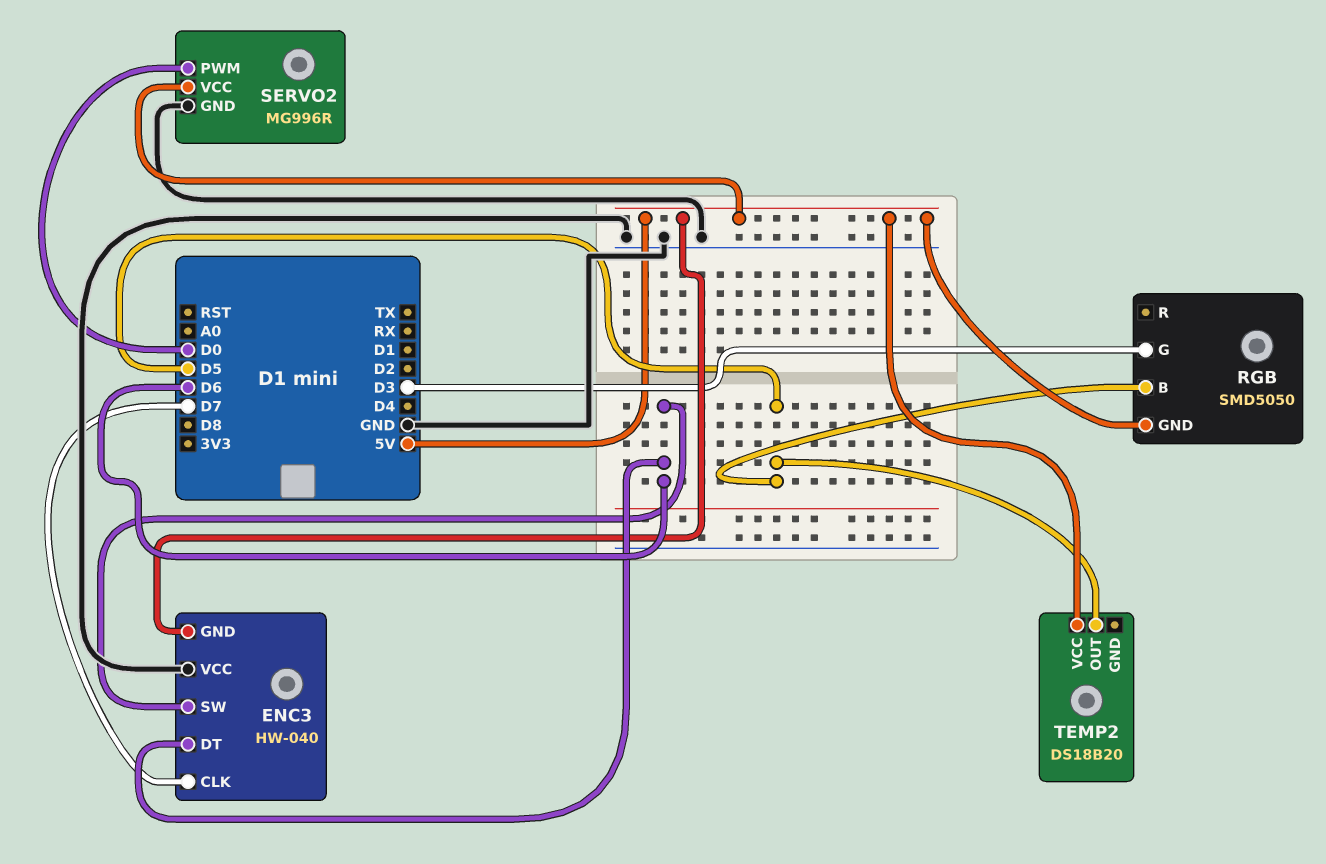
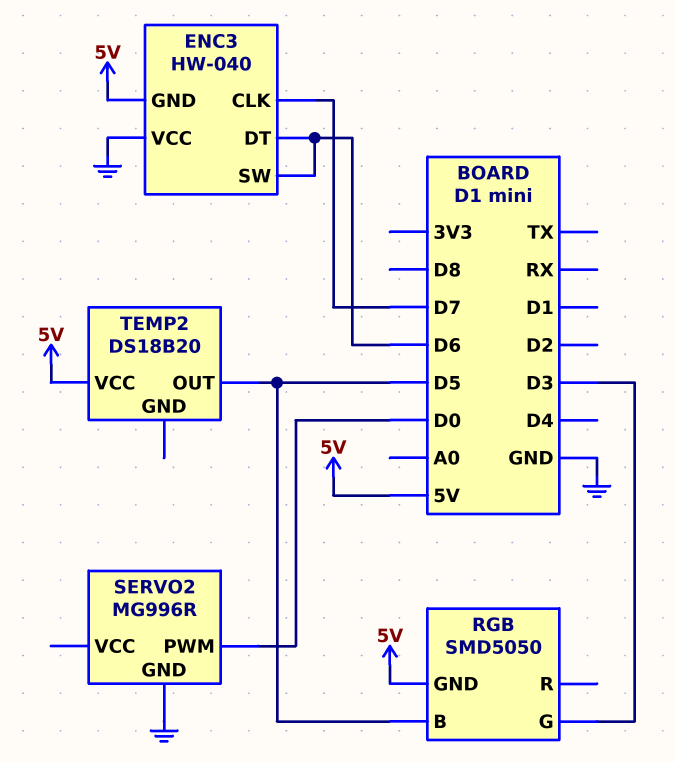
SERVO2 pin VCC: 5V -> none

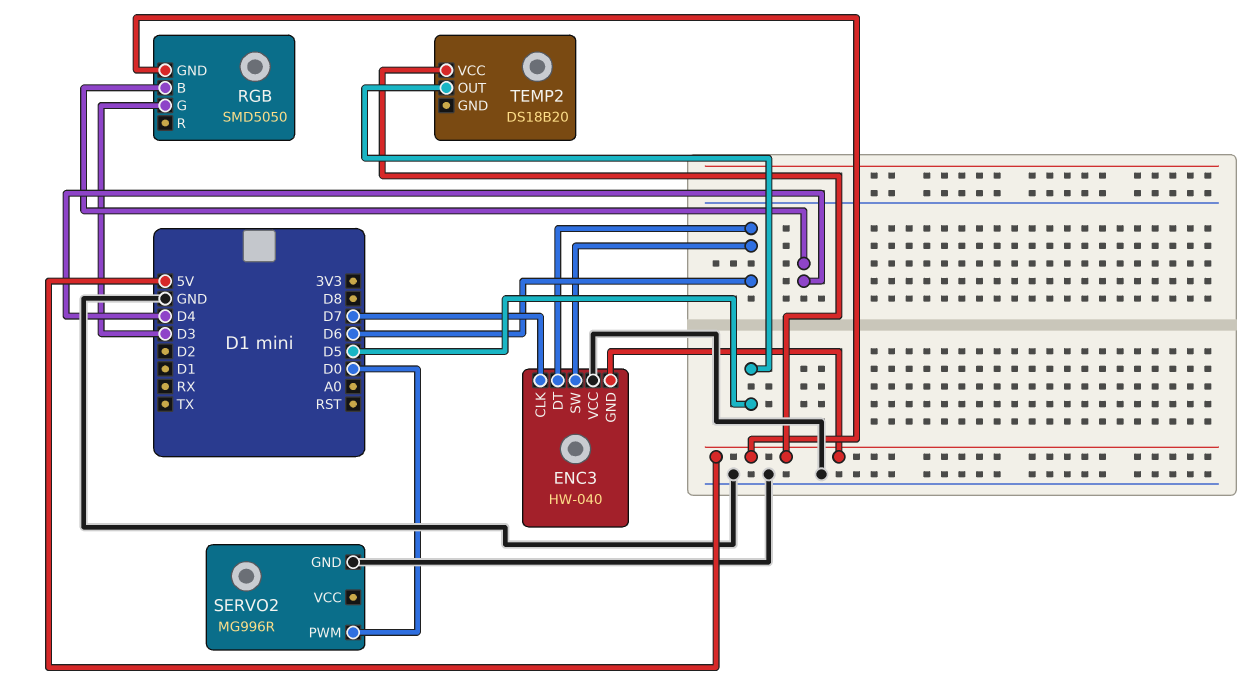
RGB pin B: D5 -> D4

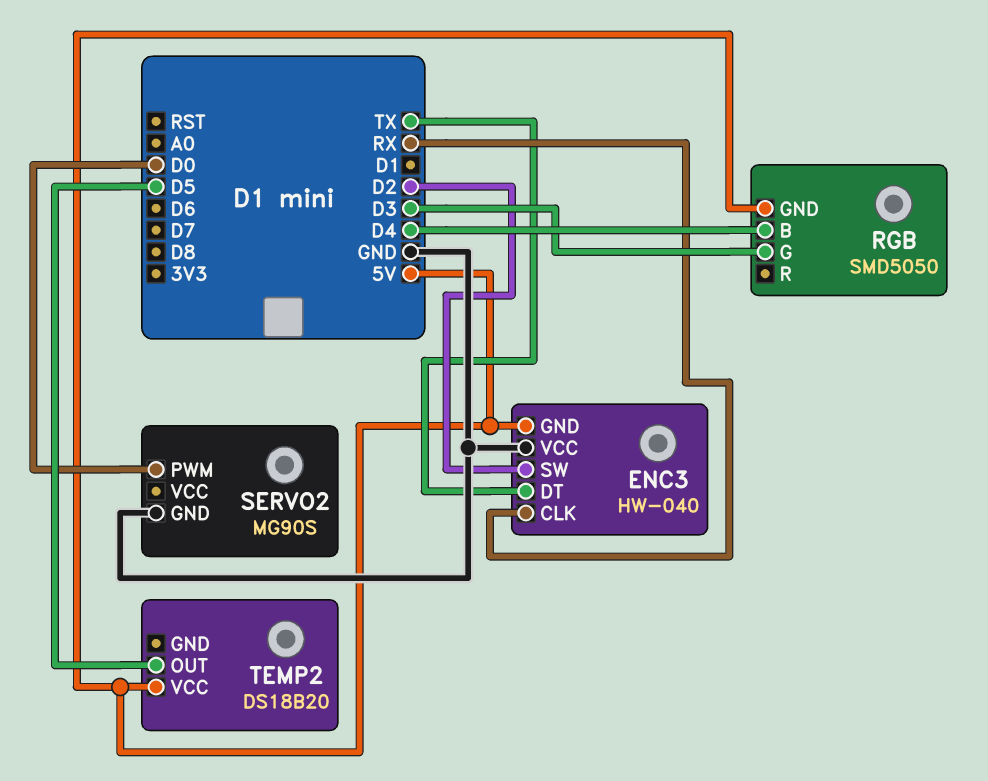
ENC3 pin CLK: D7 -> RX
ENC3 pin DT: D6 -> TX
ENC3 pin SW: D6 -> D2
SERVO2: MG996R -> MG90S

